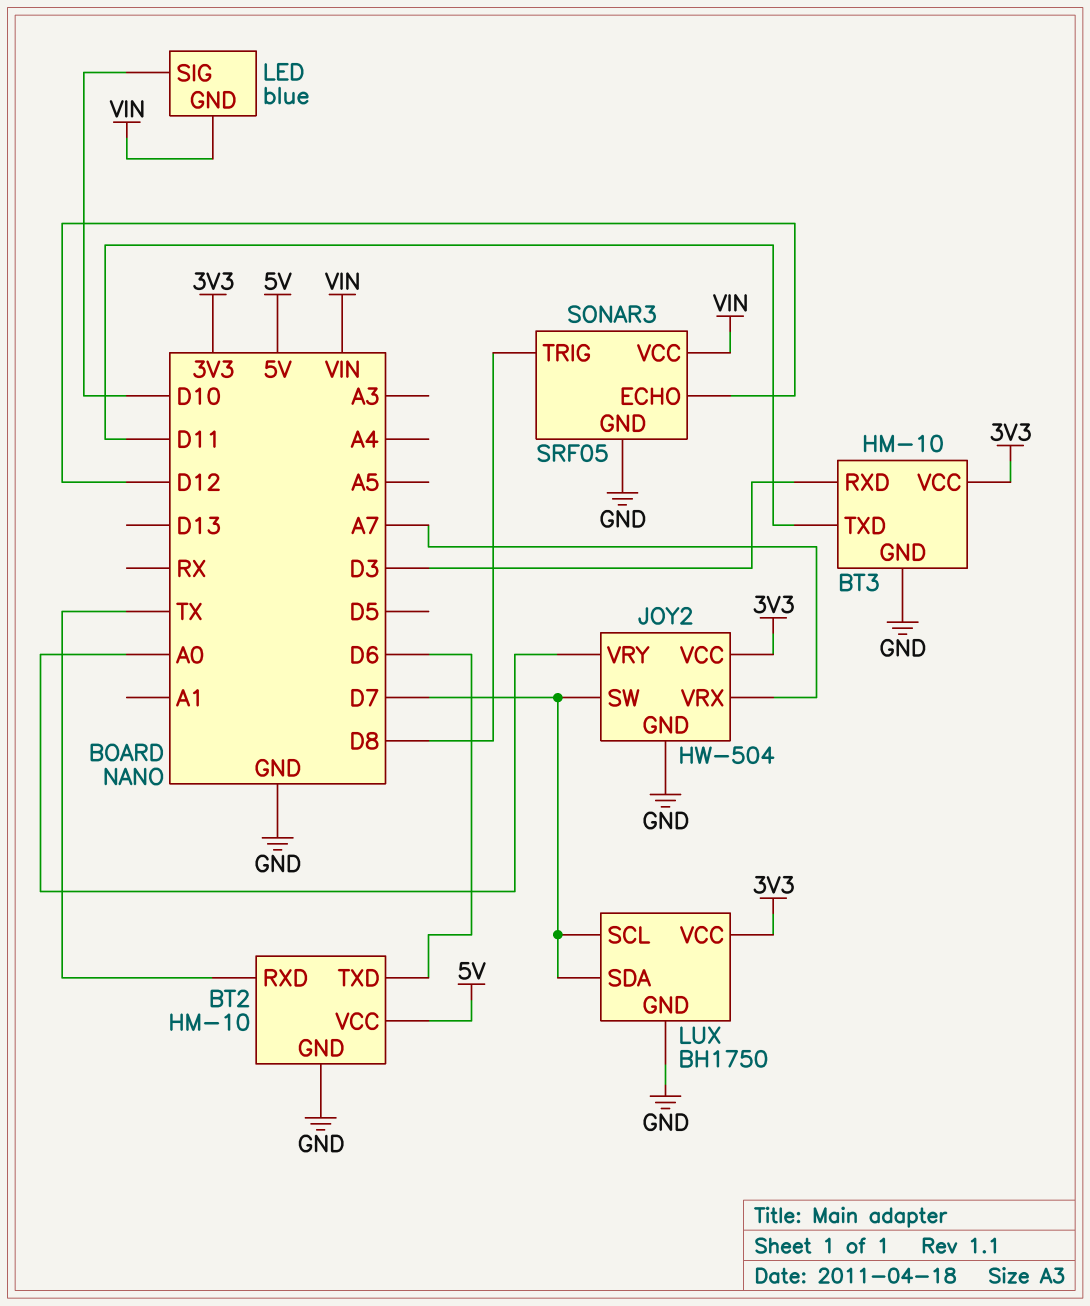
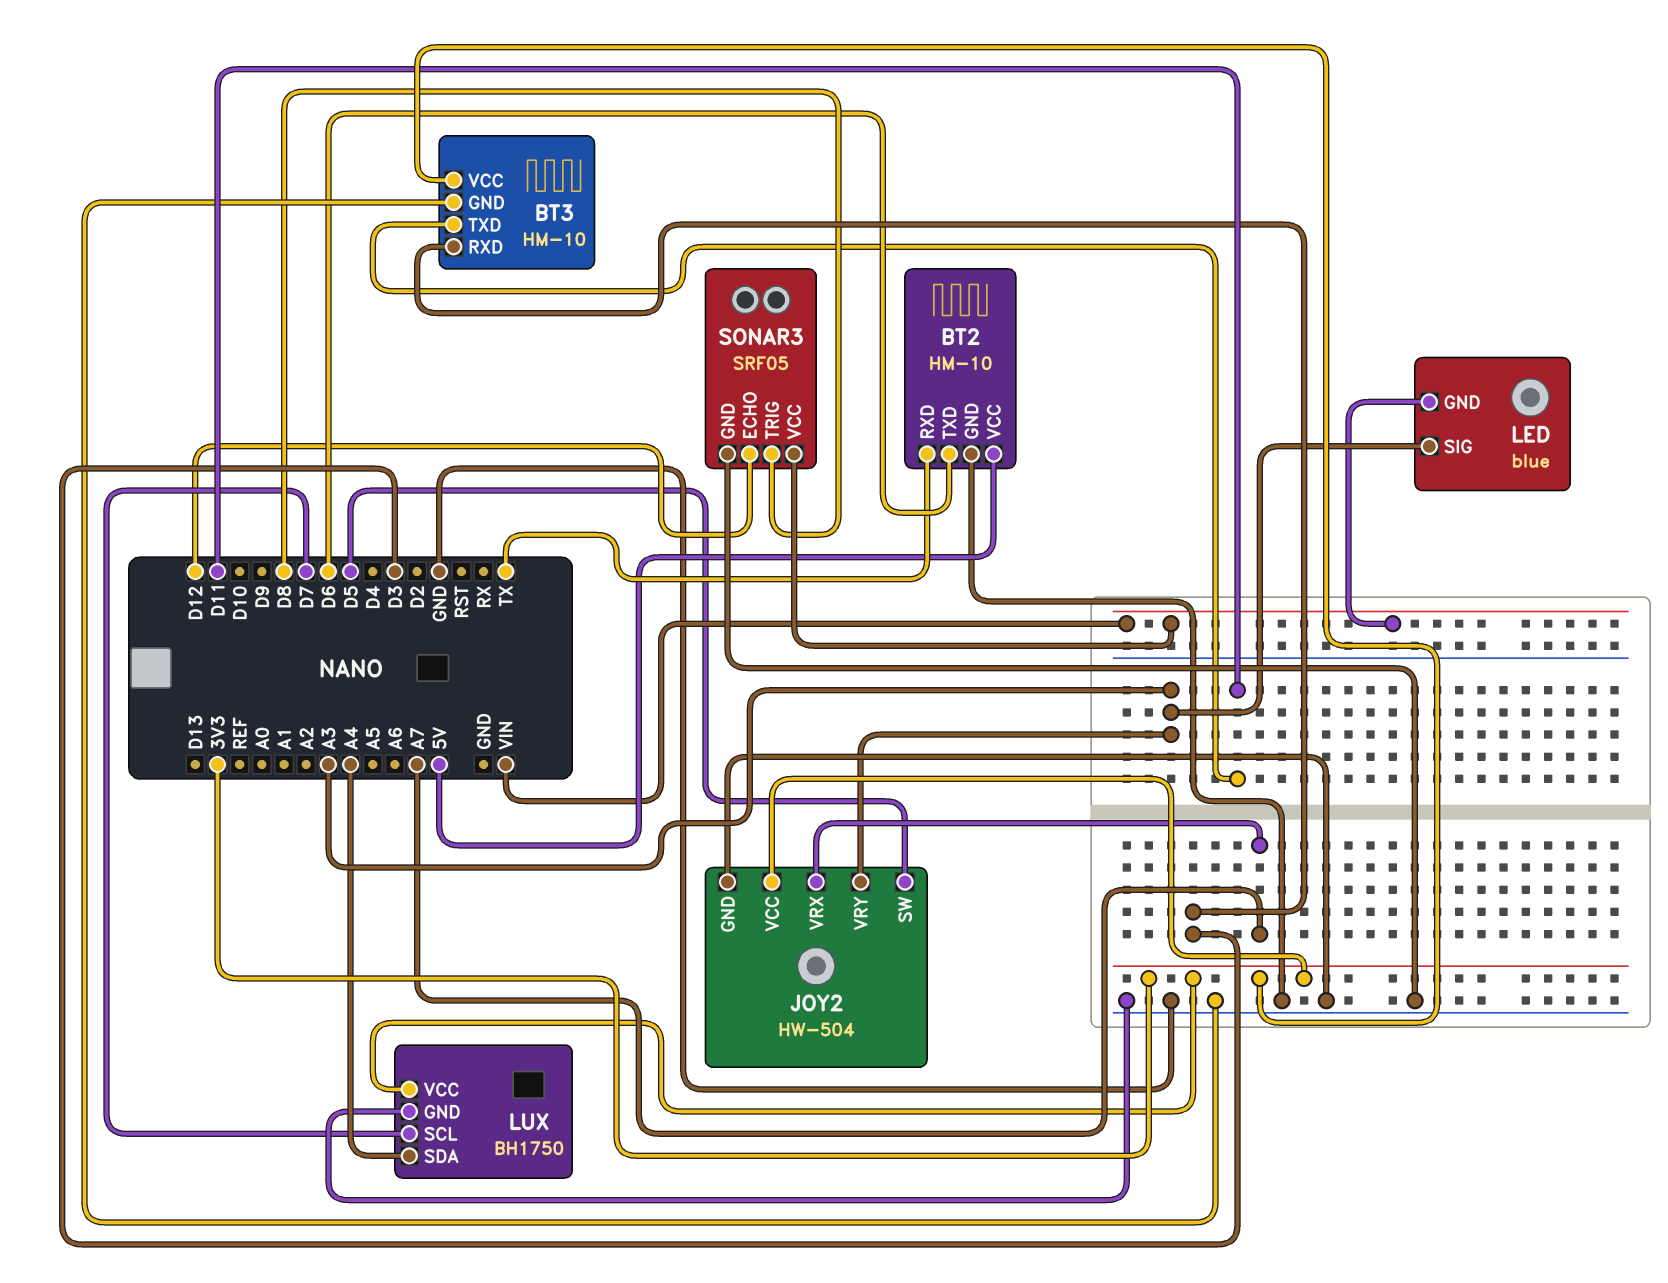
JOY2 pin SW: D7 -> D5
JOY2 pin VRY: A0 -> A3
LED pin SIG: D10 -> A3
LUX pin SDA: D7 -> A4

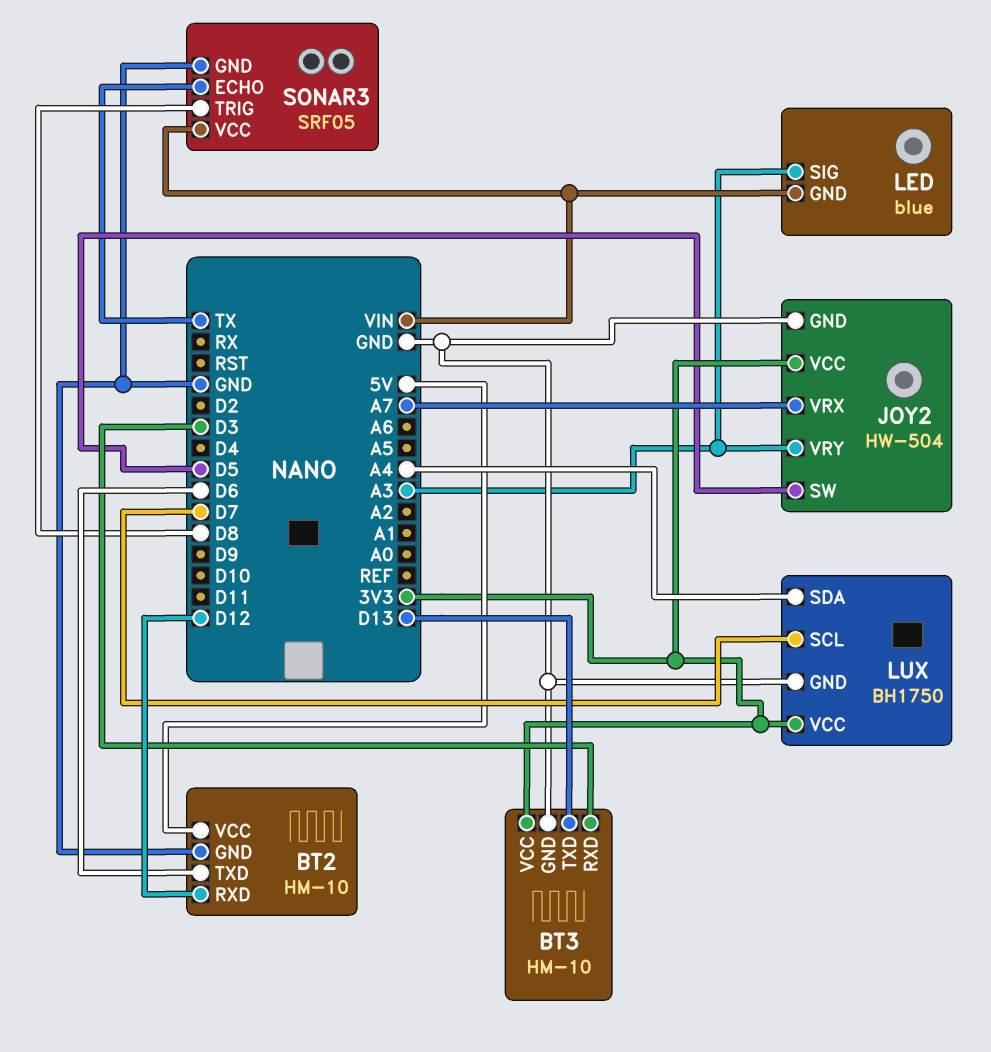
BT2 pin RXD: TX -> D12
BT3 pin TXD: D11 -> D13
SONAR3 pin ECHO: D12 -> TX

